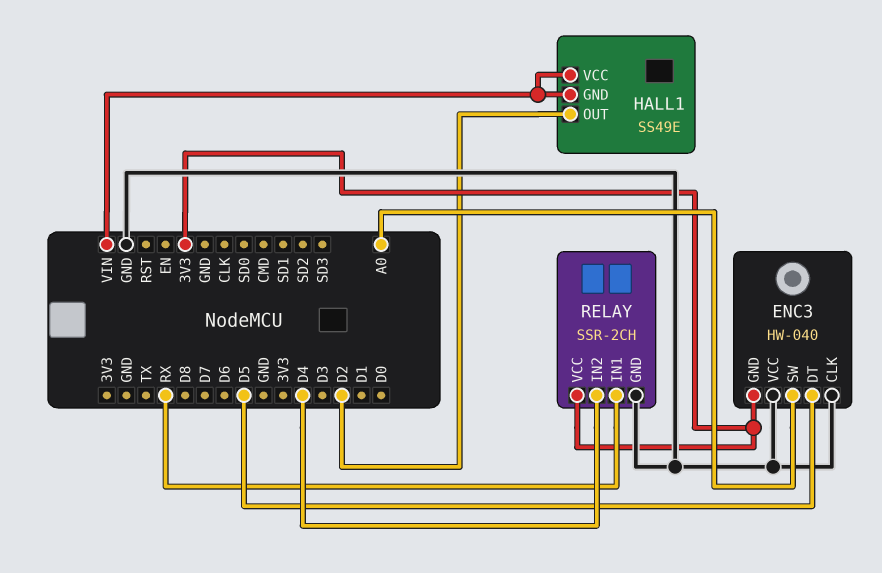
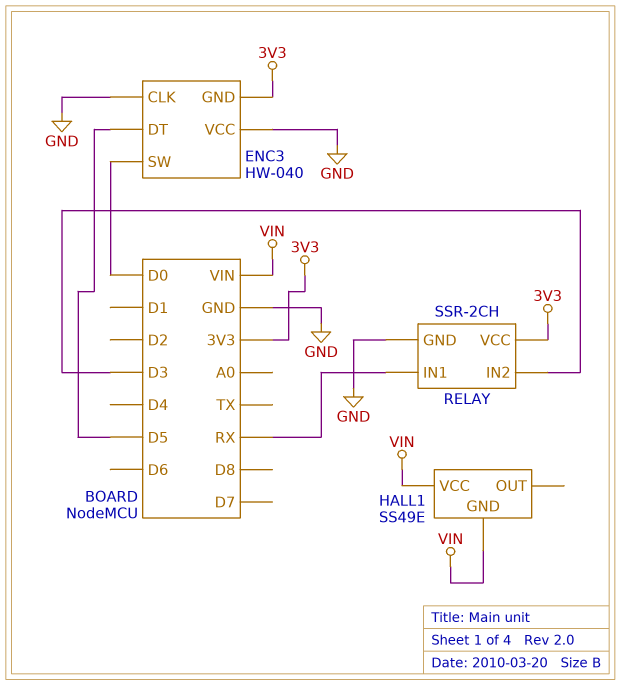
ENC3 pin SW: A0 -> D0
HALL1 pin OUT: D2 -> none
RELAY pin IN2: D4 -> D3

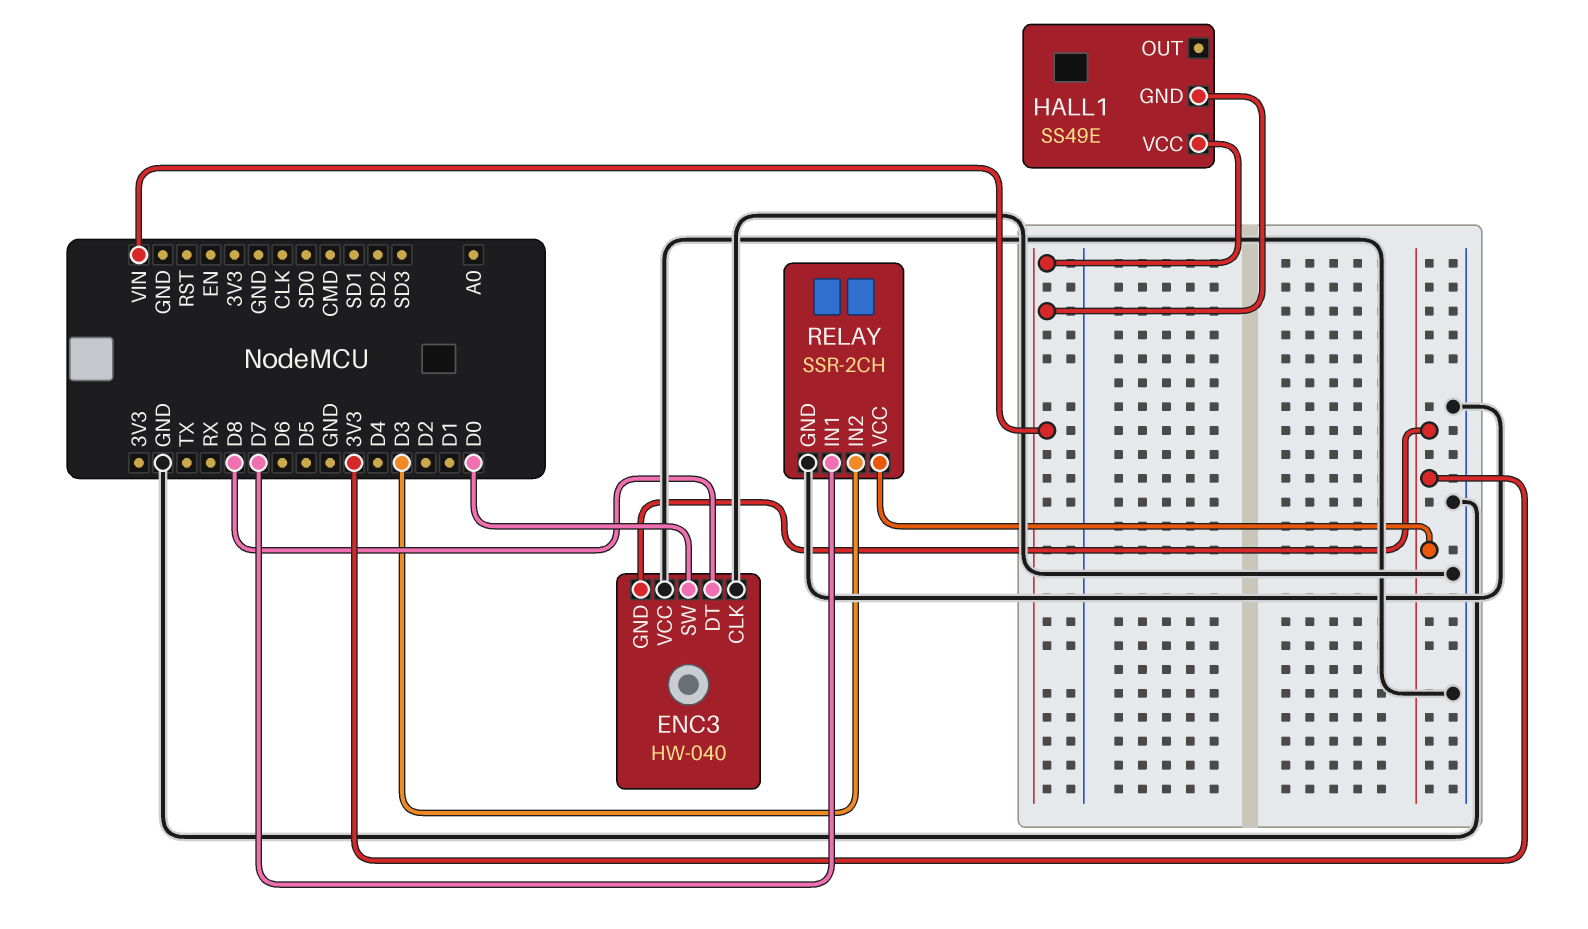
ENC3 pin DT: D5 -> D8
RELAY pin IN1: RX -> D7

